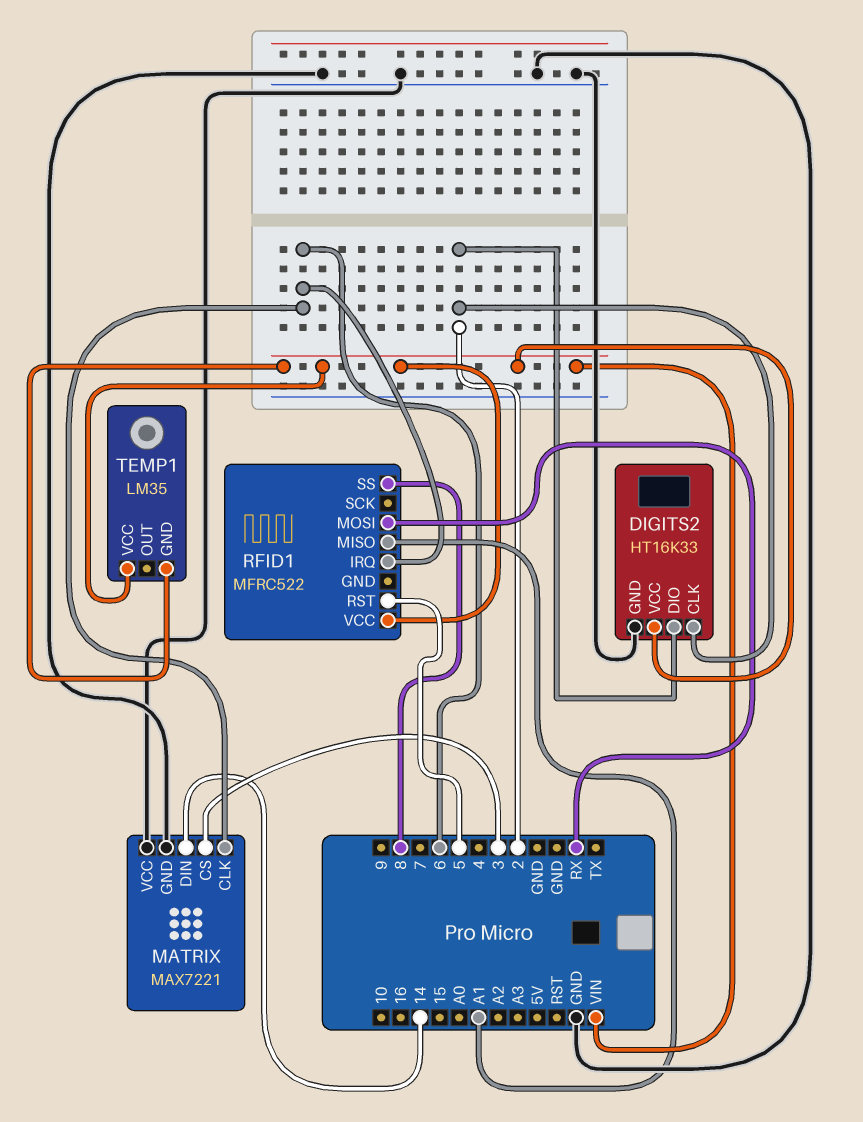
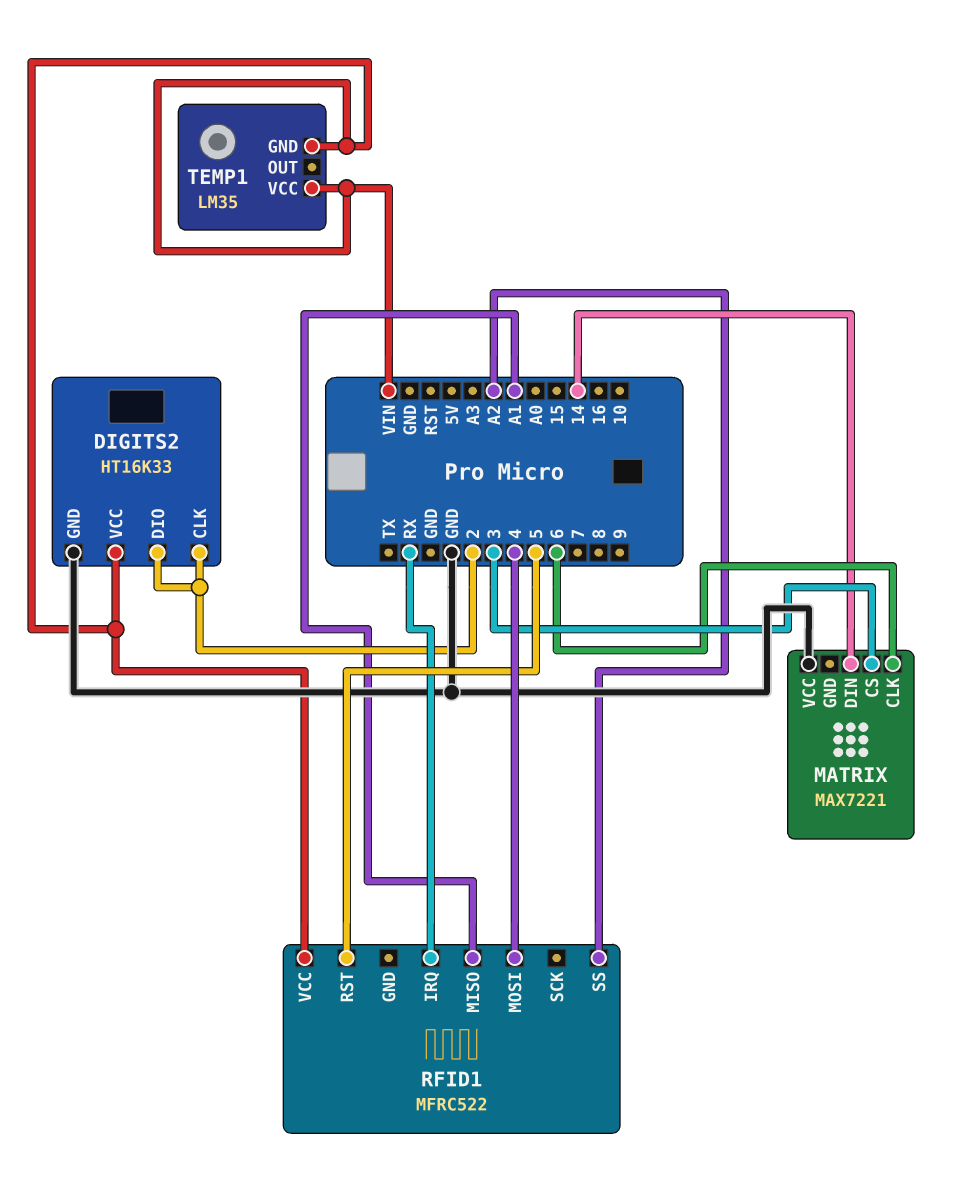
MATRIX pin GND: GND -> none
RFID1 pin IRQ: 6 -> RX
RFID1 pin MOSI: RX -> 4
RFID1 pin SS: 8 -> A2

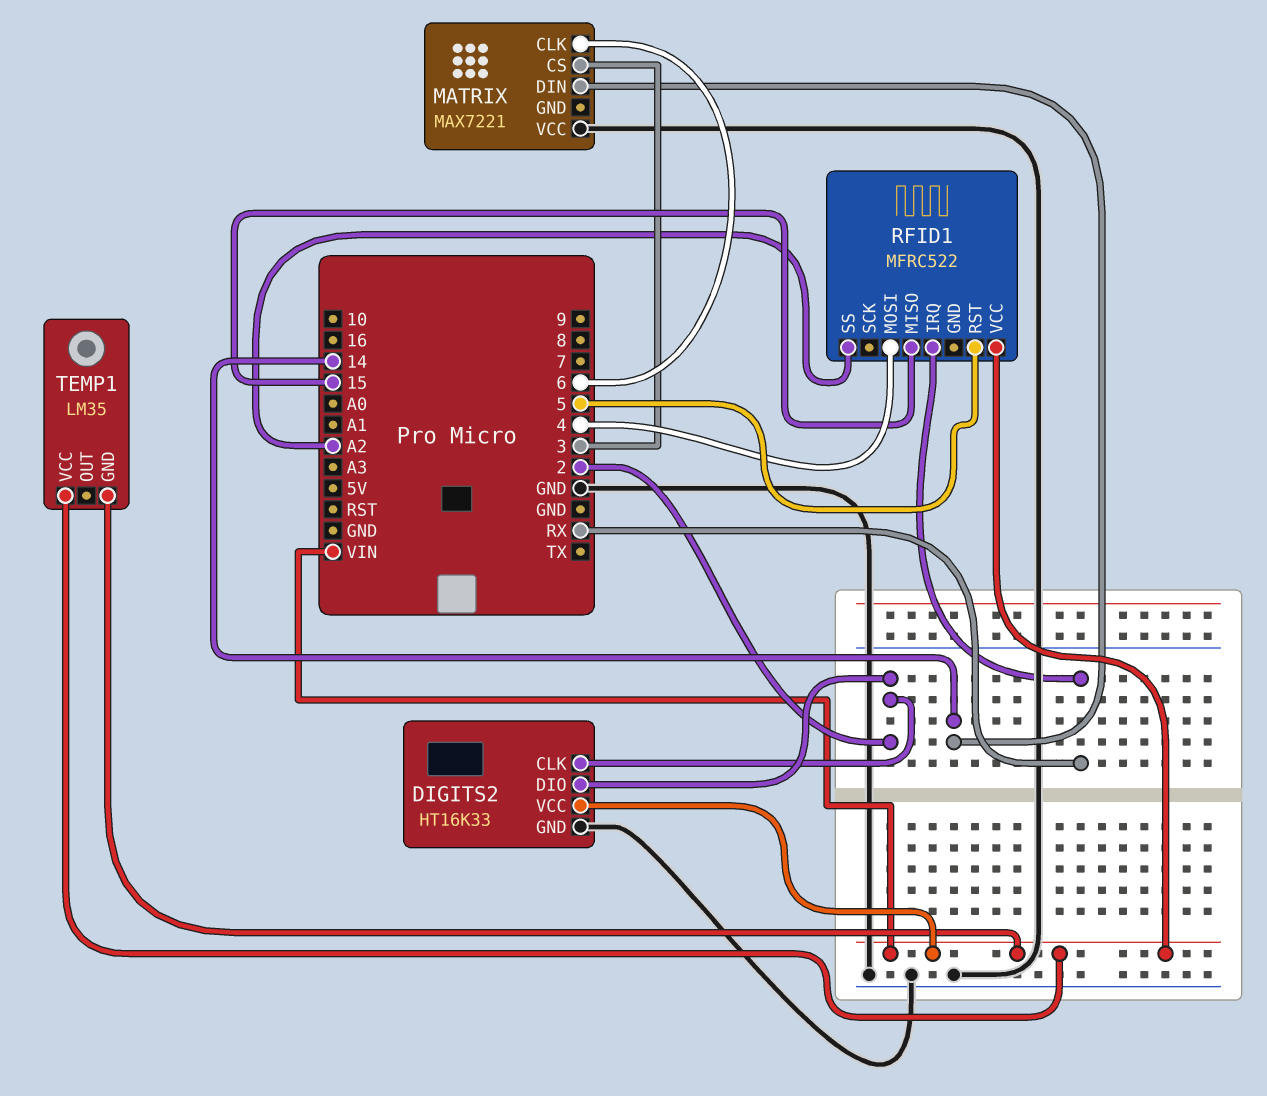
RFID1 pin MISO: A1 -> 15

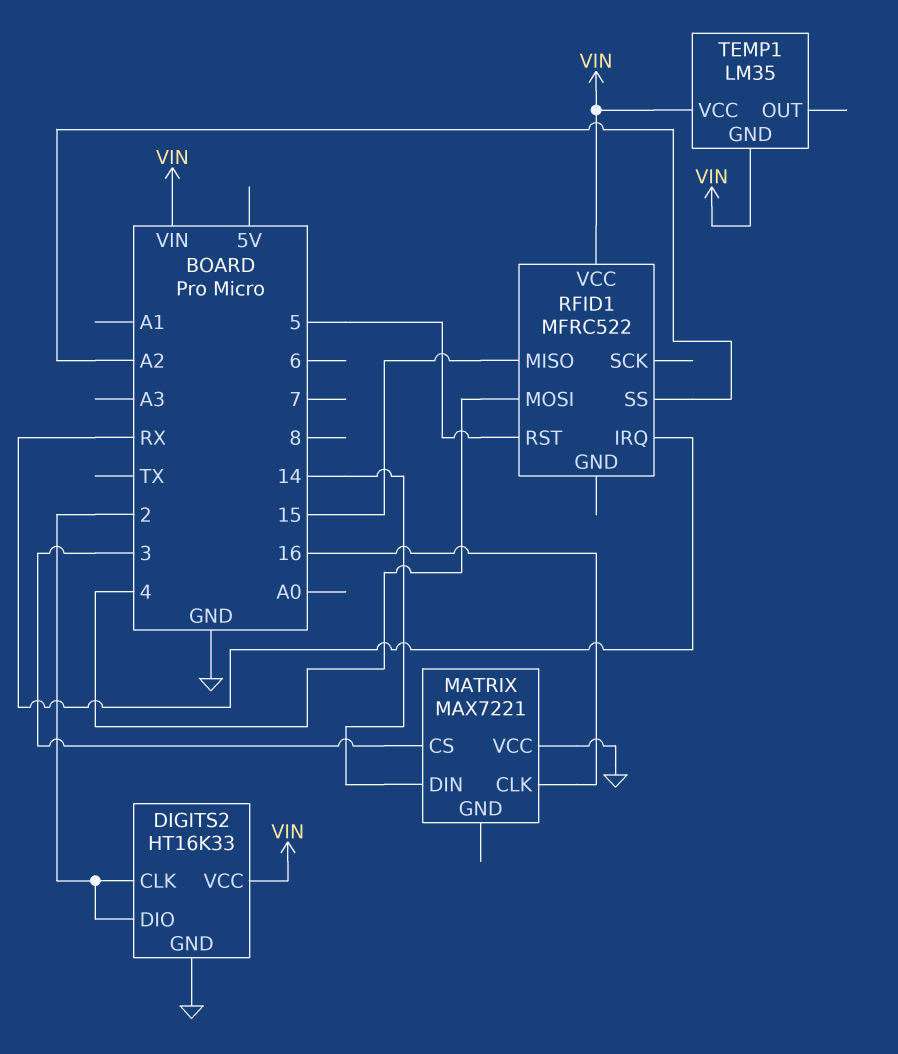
MATRIX pin CLK: 6 -> 16

